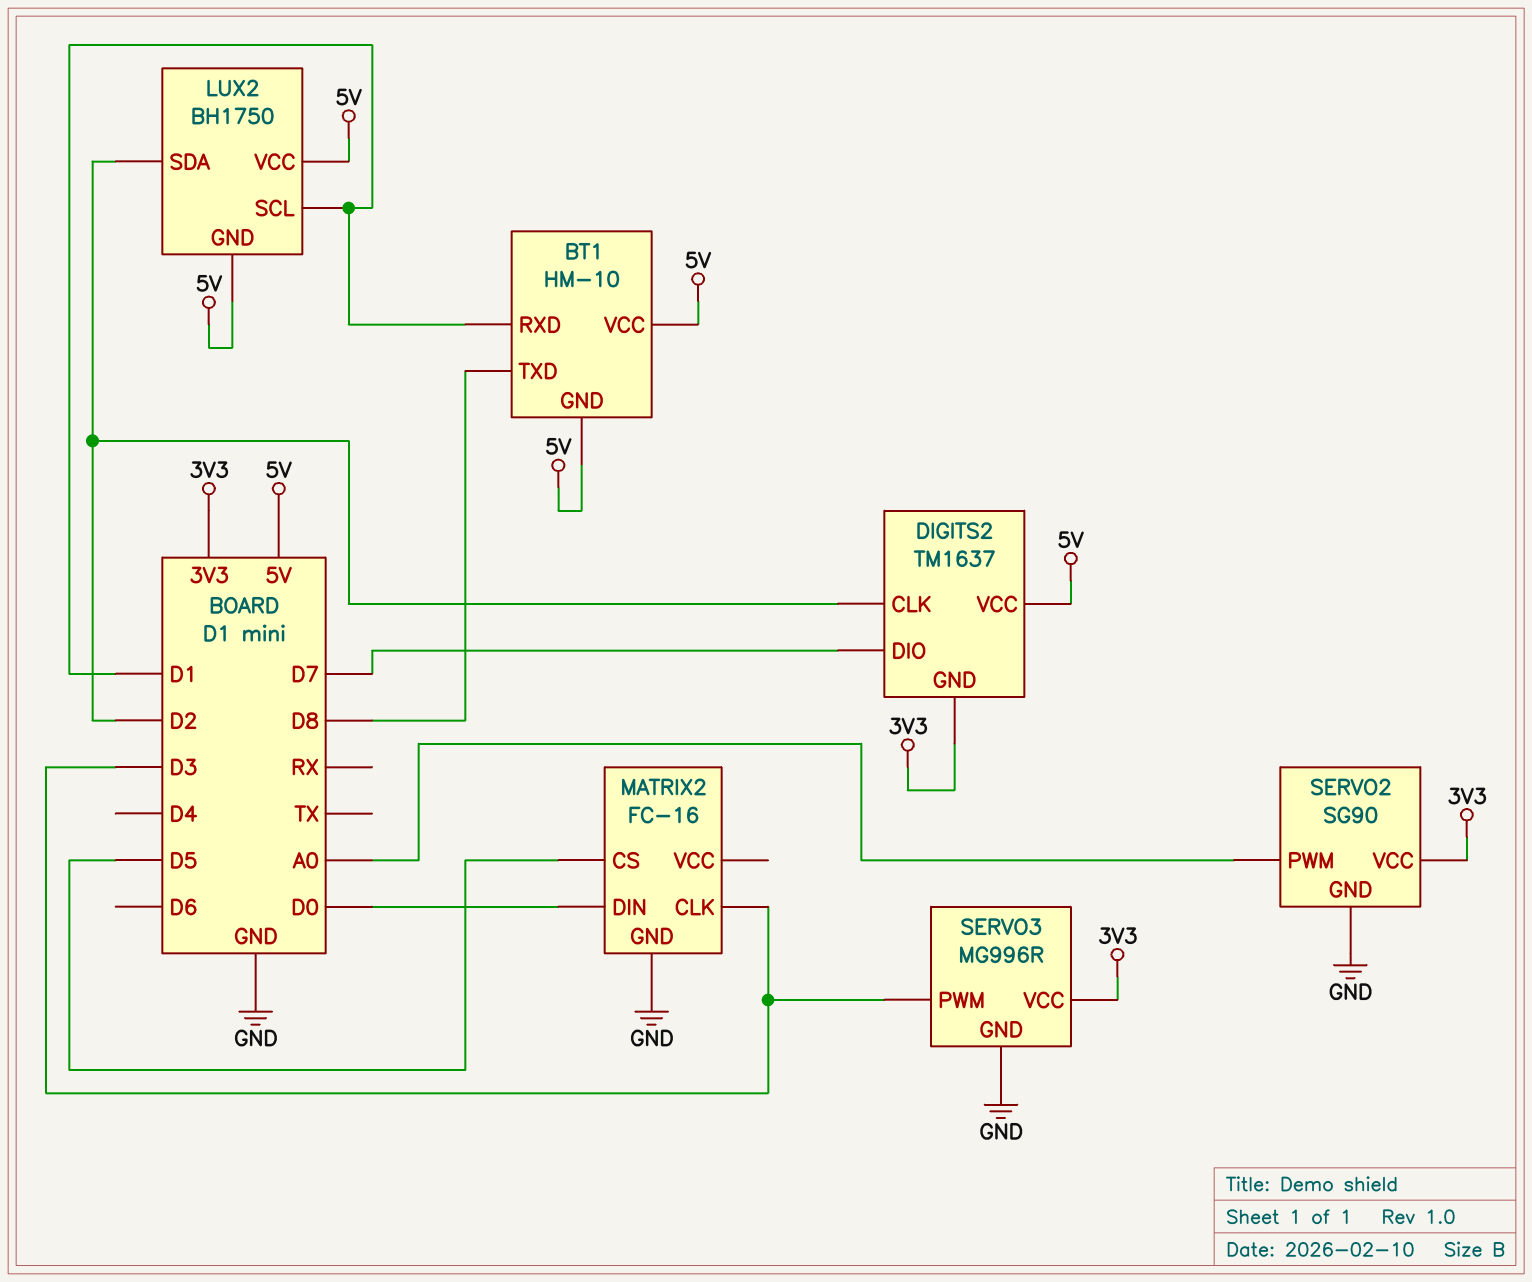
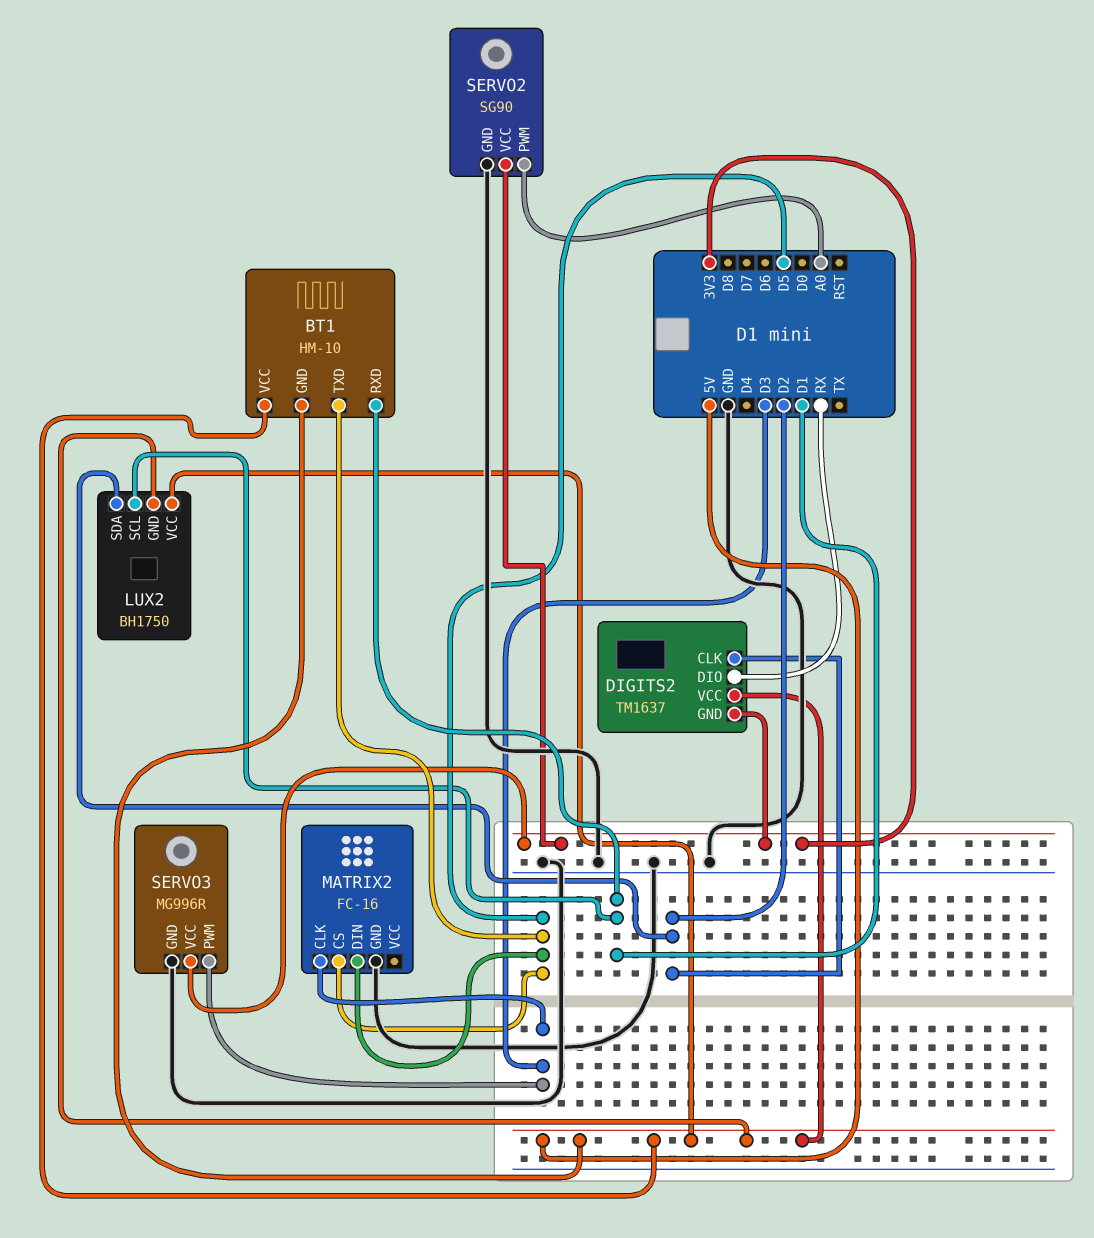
BT1 pin TXD: D8 -> D5
DIGITS2 pin DIO: D7 -> RX
MATRIX2 pin DIN: D0 -> D5

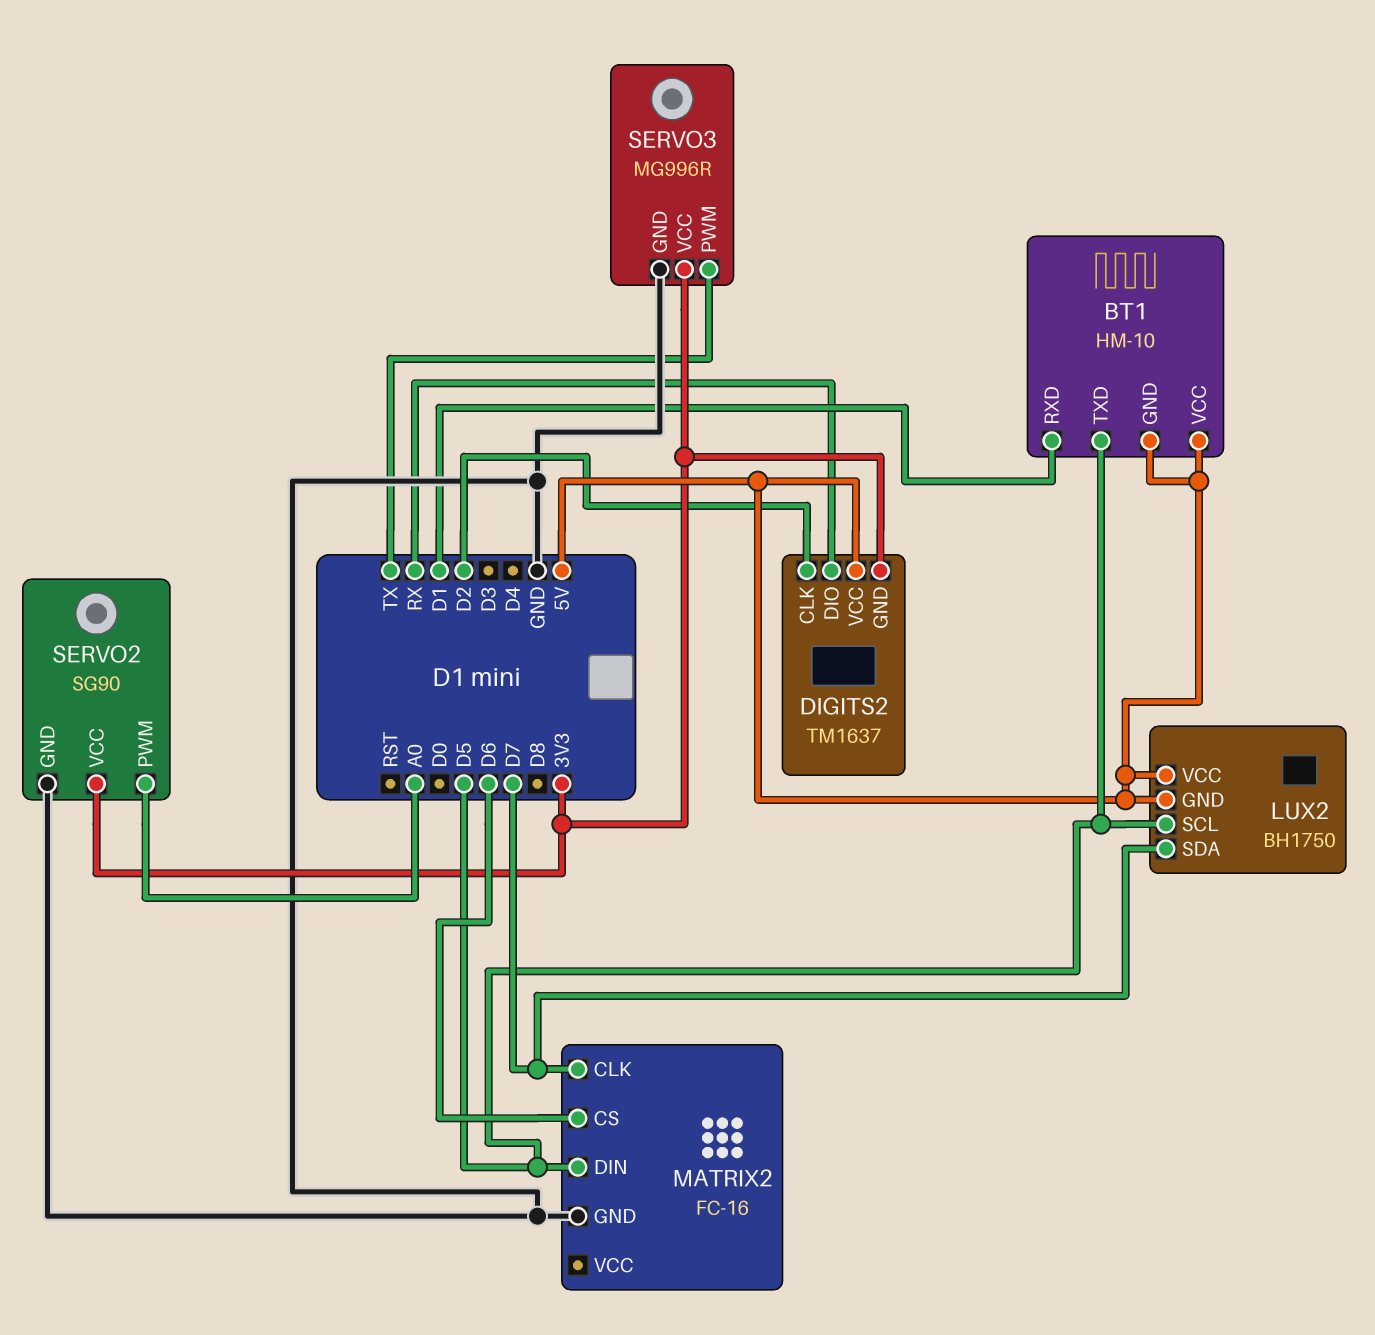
LUX2 pin SCL: D1 -> D5
LUX2 pin SDA: D2 -> D7
MATRIX2 pin CLK: D3 -> D7
MATRIX2 pin CS: D5 -> D6
SERVO3 pin PWM: D3 -> TX

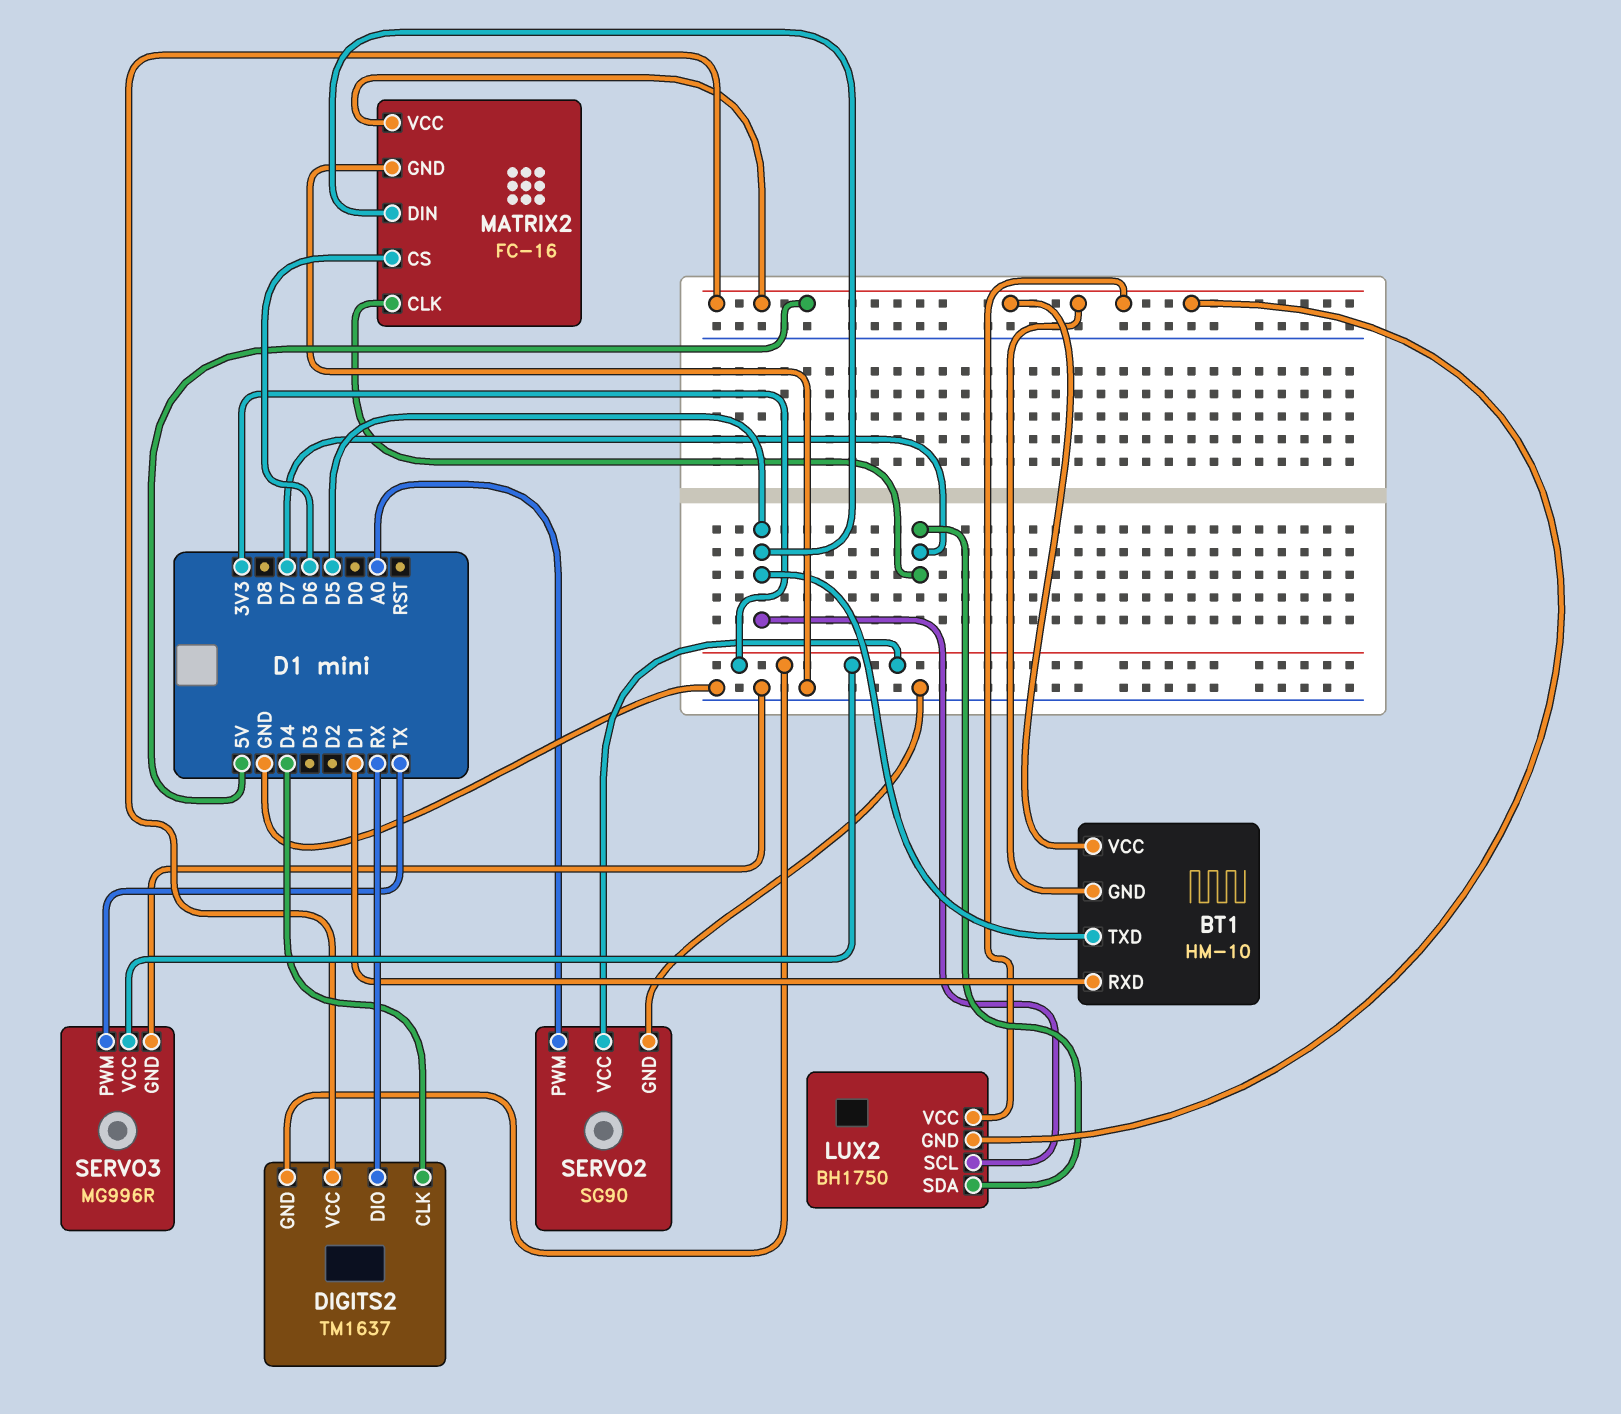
DIGITS2 pin CLK: D2 -> D4
MATRIX2 pin VCC: none -> 5V

